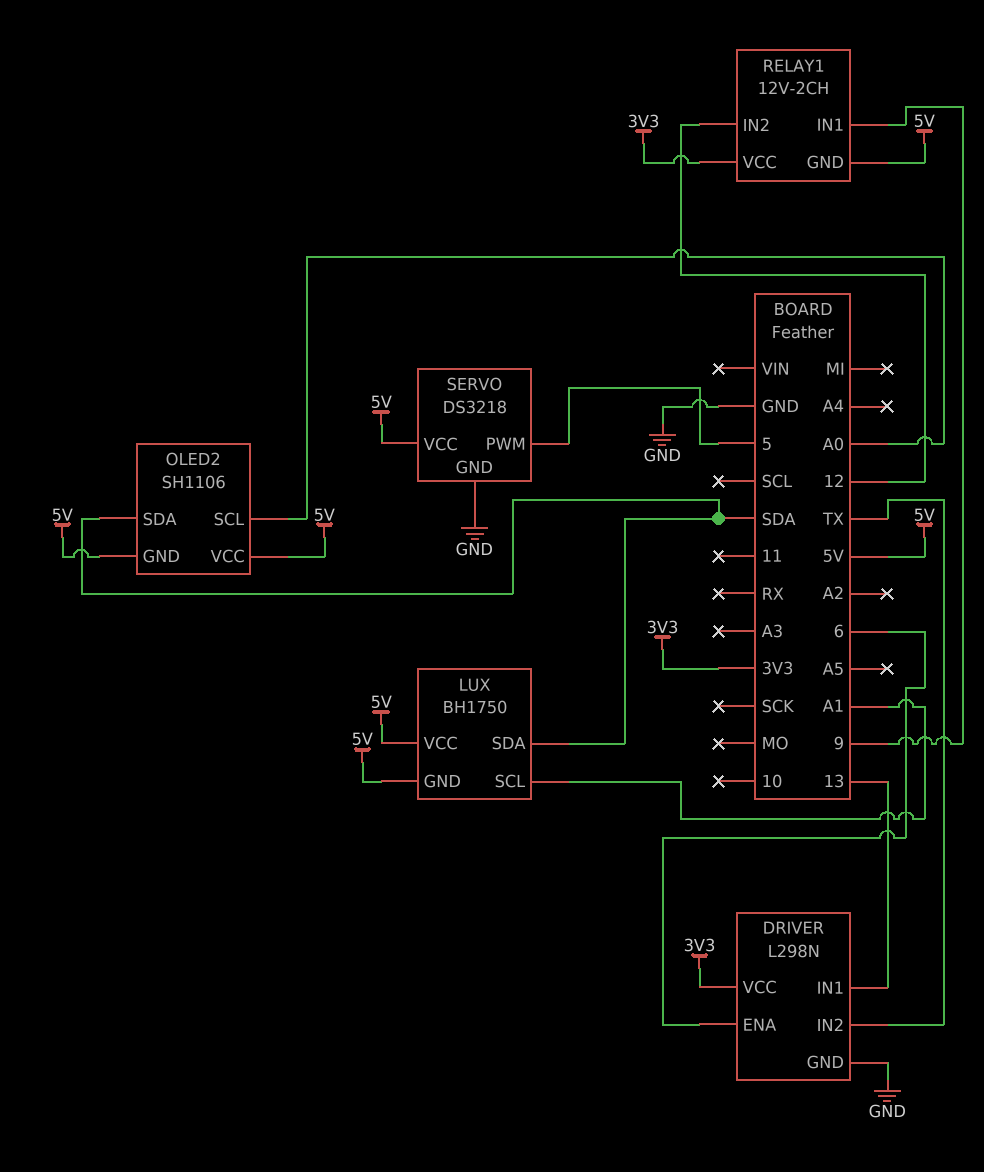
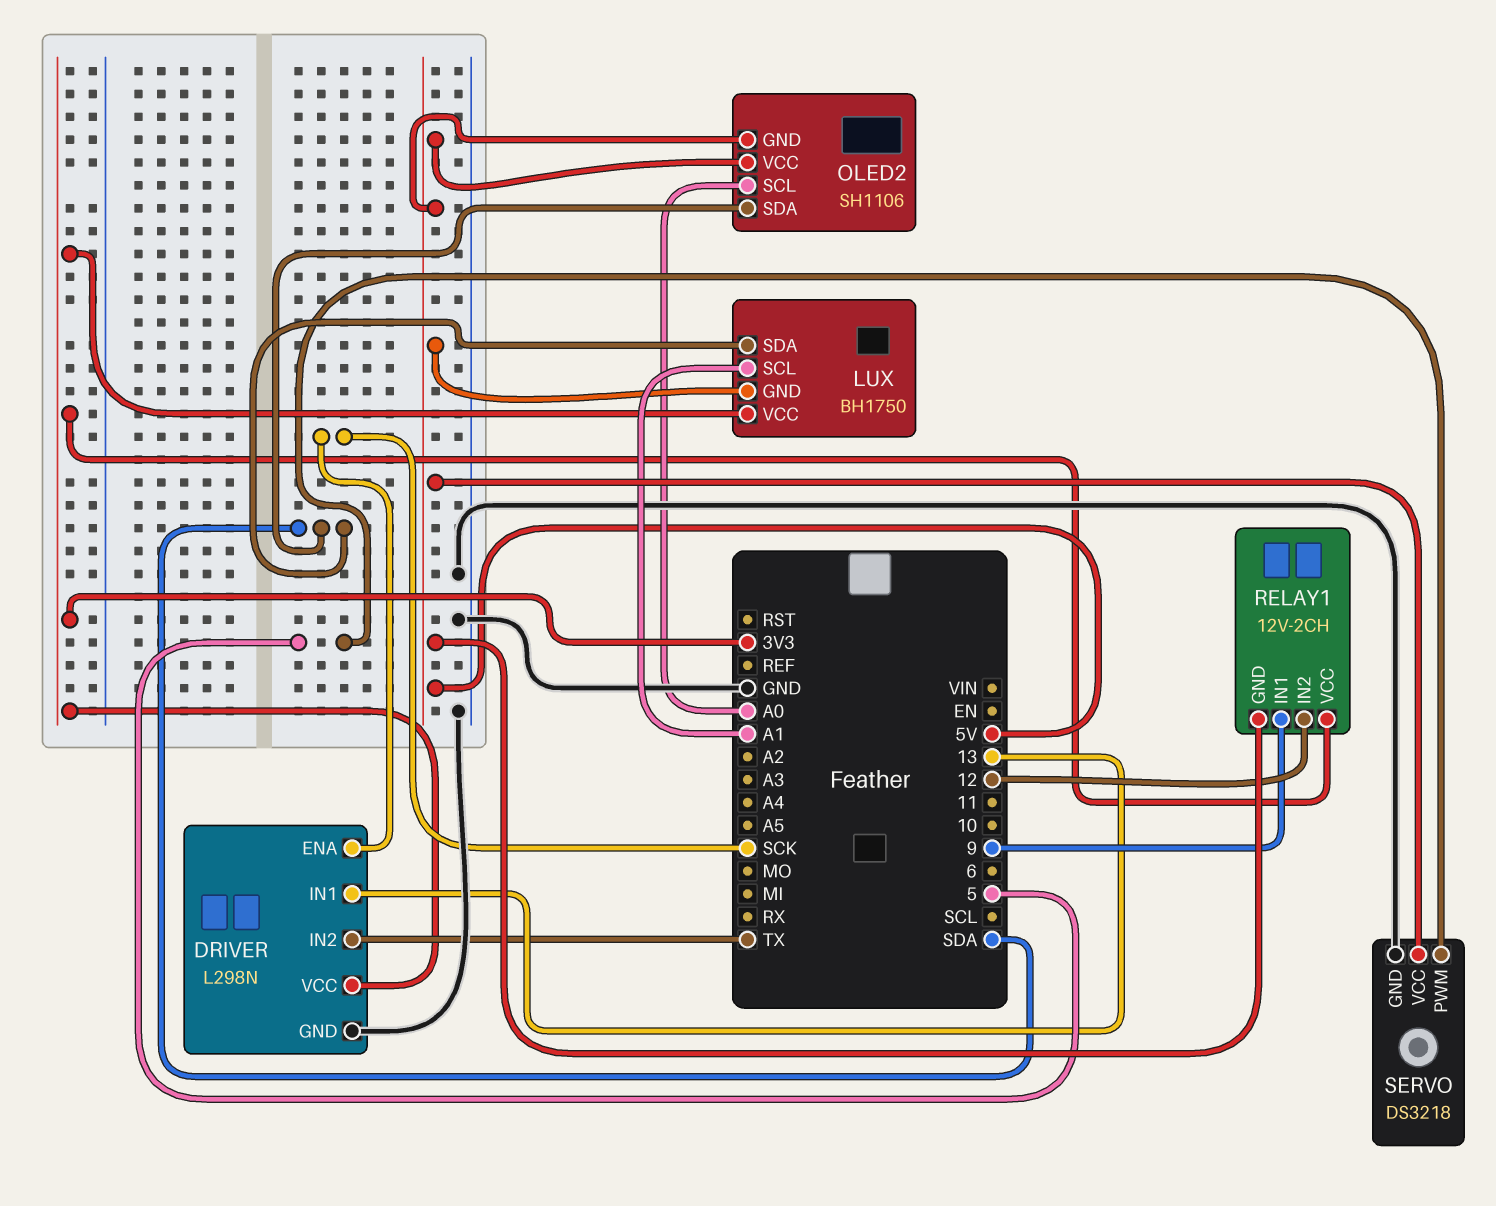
DRIVER pin ENA: 6 -> SCK
LUX pin VCC: 5V -> 3V3

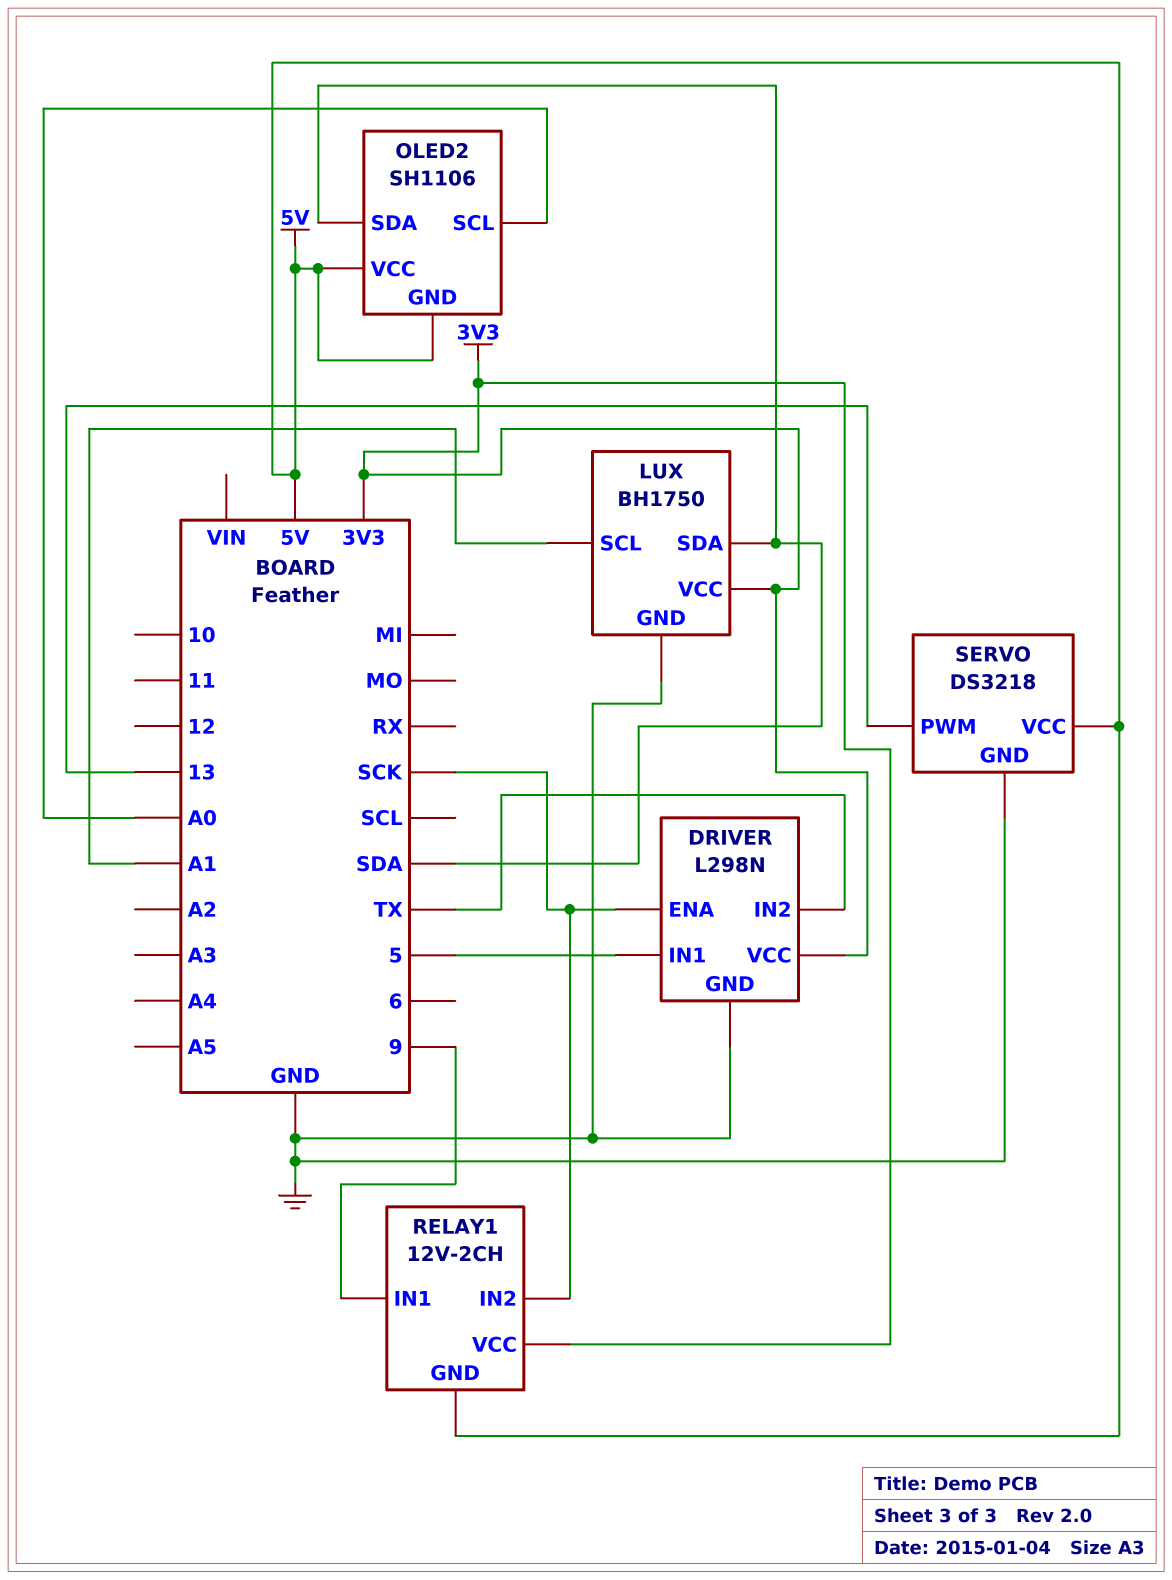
DRIVER pin IN1: 13 -> 5
LUX pin GND: 5V -> GND
RELAY1 pin IN2: 12 -> SCK
SERVO pin PWM: 5 -> 13

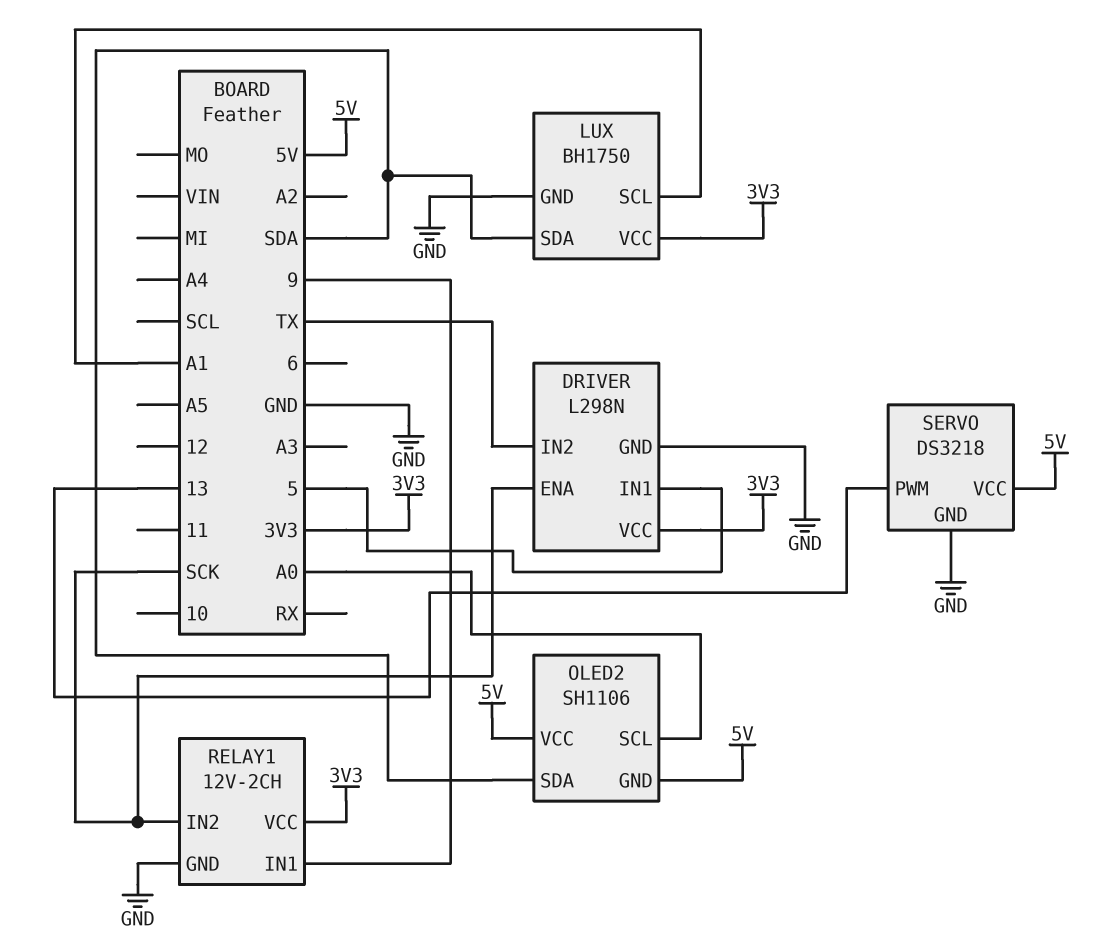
RELAY1 pin GND: 5V -> GND

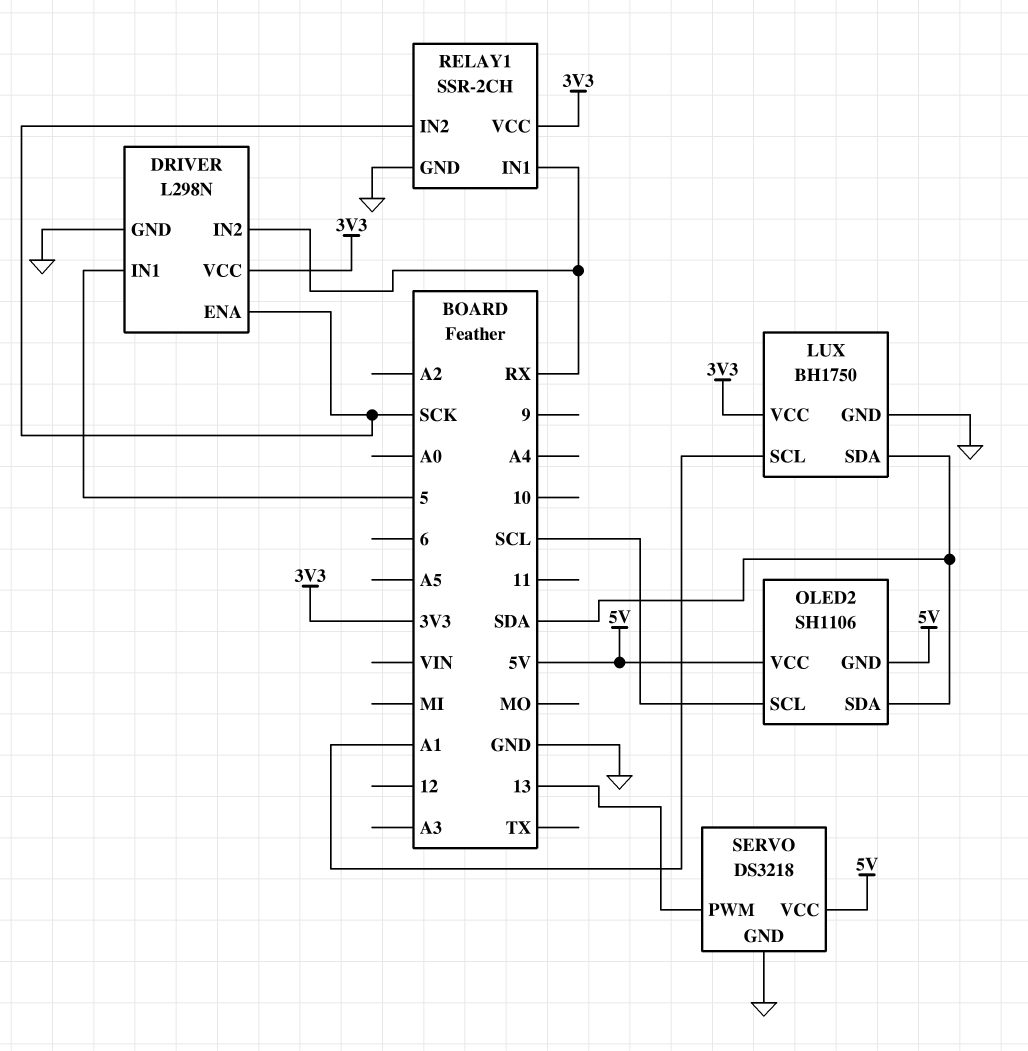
DRIVER pin IN2: TX -> RX
OLED2 pin SCL: A0 -> SCL
RELAY1: 12V-2CH -> SSR-2CH
RELAY1 pin IN1: 9 -> RX

